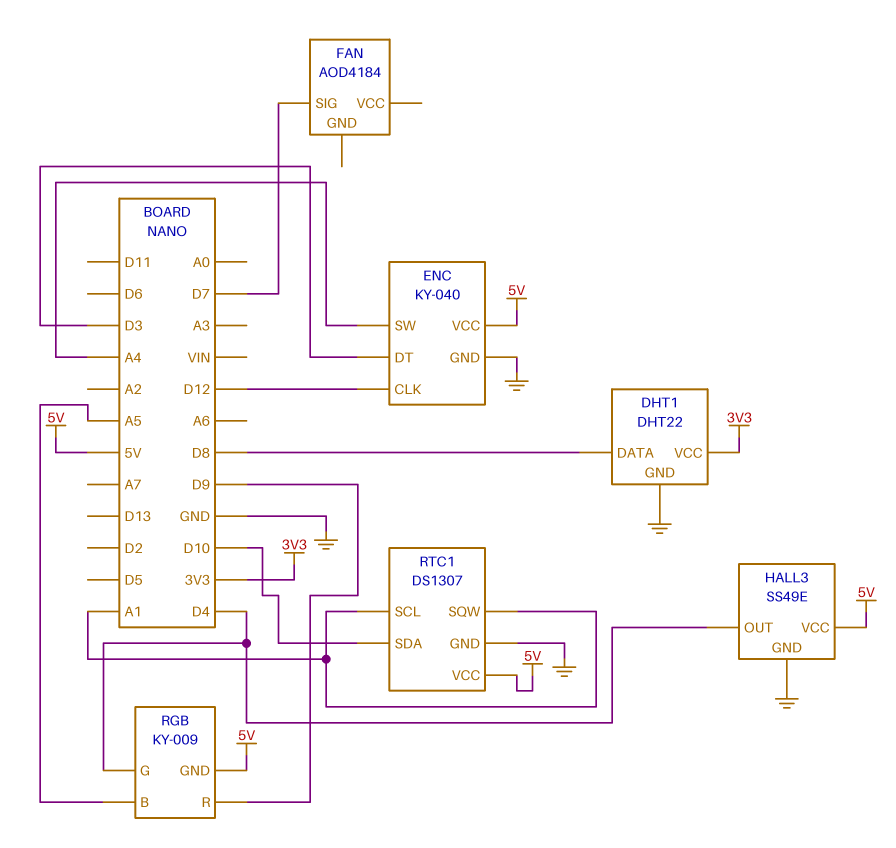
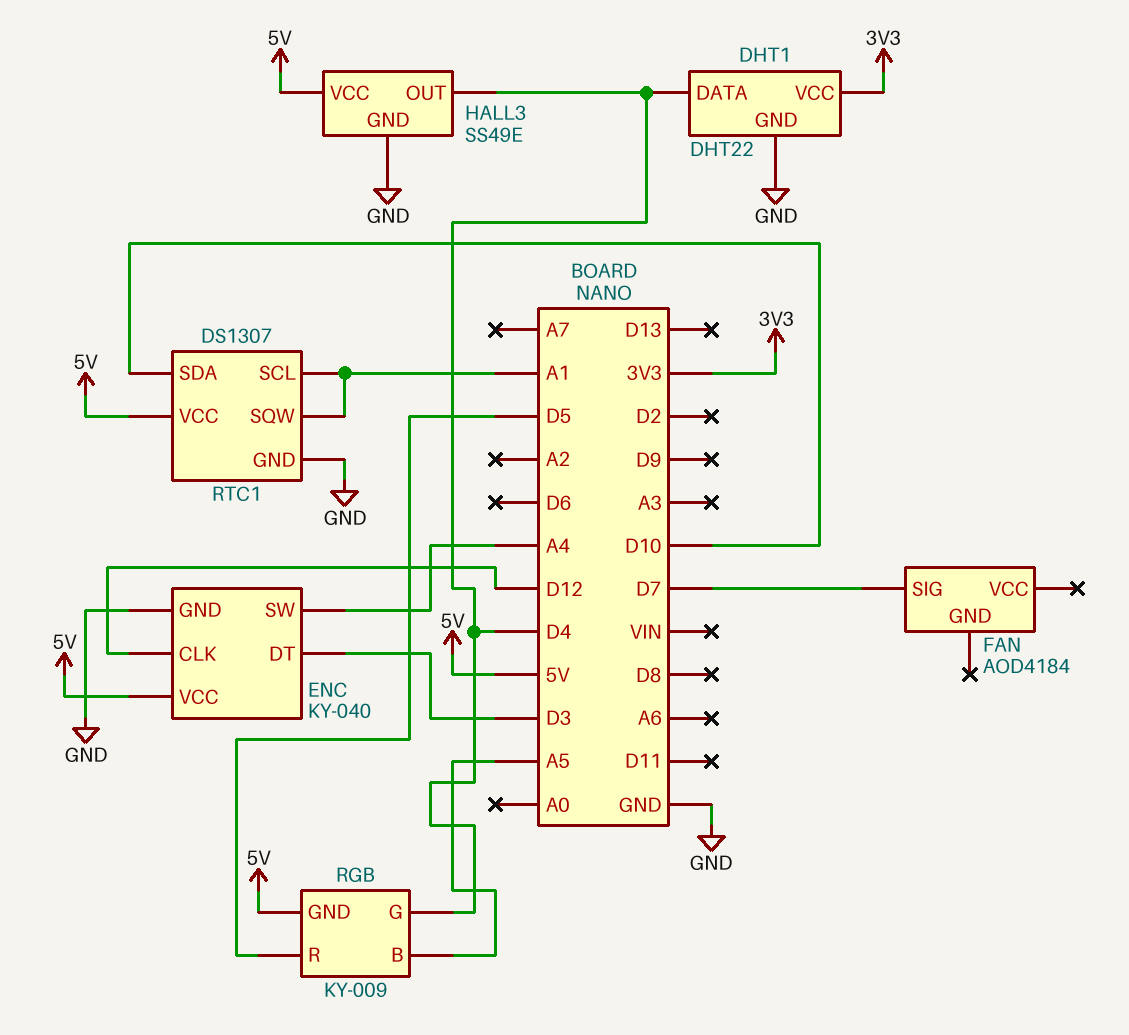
DHT1 pin DATA: D8 -> D4
RGB pin R: D9 -> D5

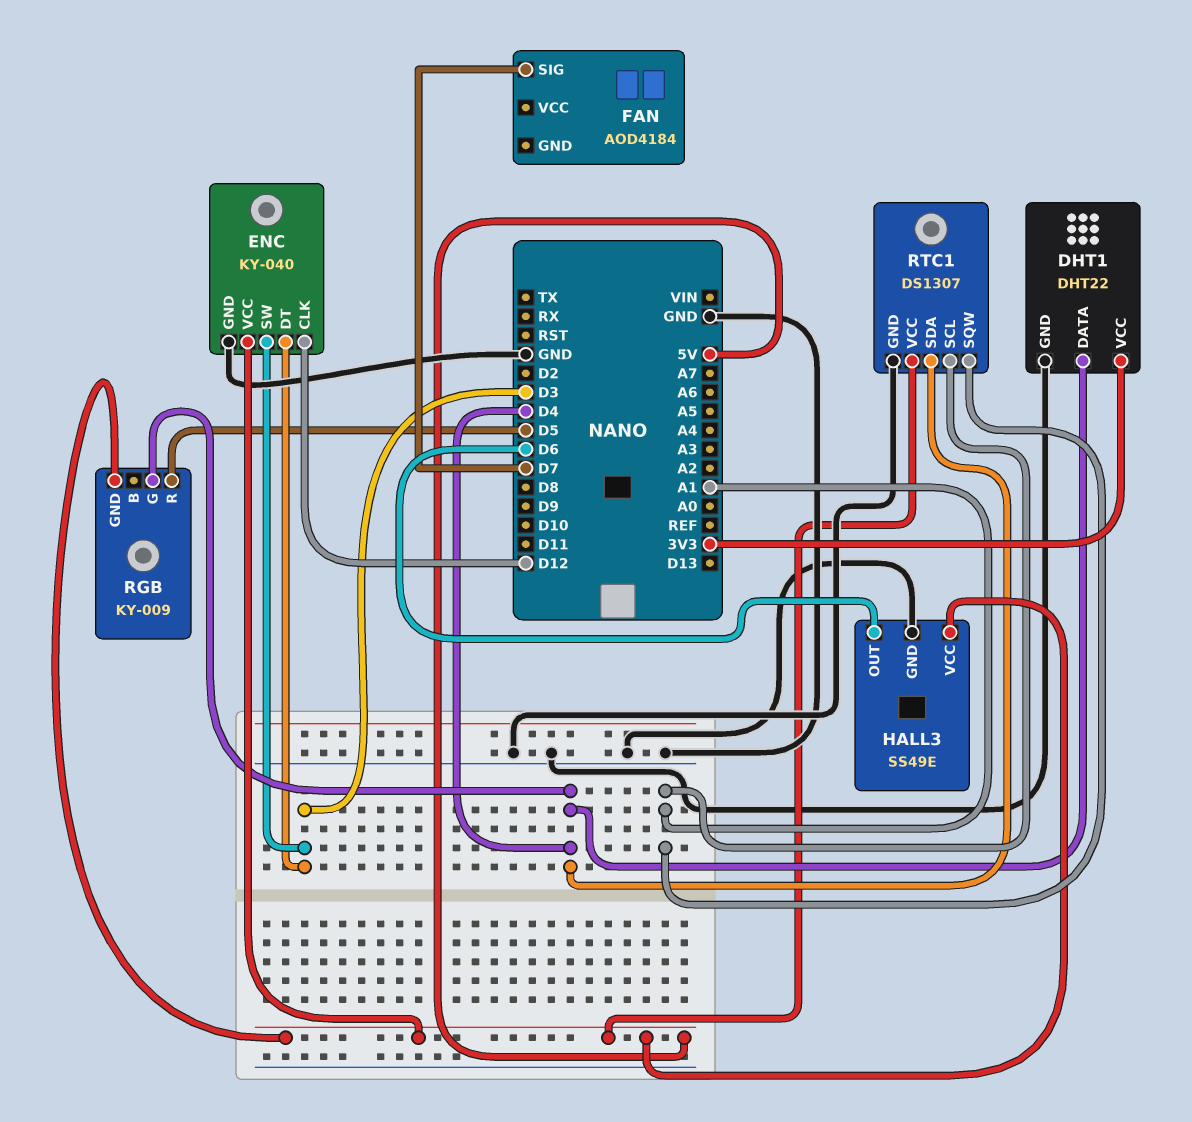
ENC pin SW: A4 -> D3
HALL3 pin OUT: D4 -> D6
RGB pin B: A5 -> none
RTC1 pin SDA: D10 -> D4

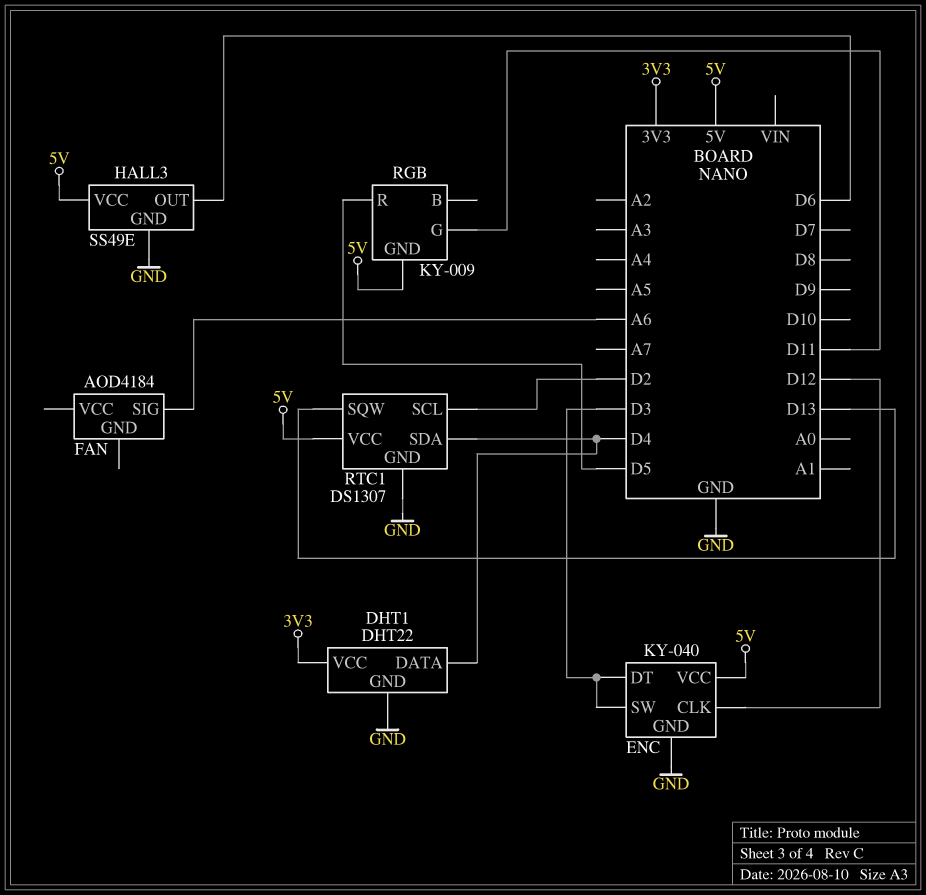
FAN pin SIG: D7 -> A6
RGB pin G: D4 -> D11
RTC1 pin SCL: A1 -> D2
RTC1 pin SQW: A1 -> D13

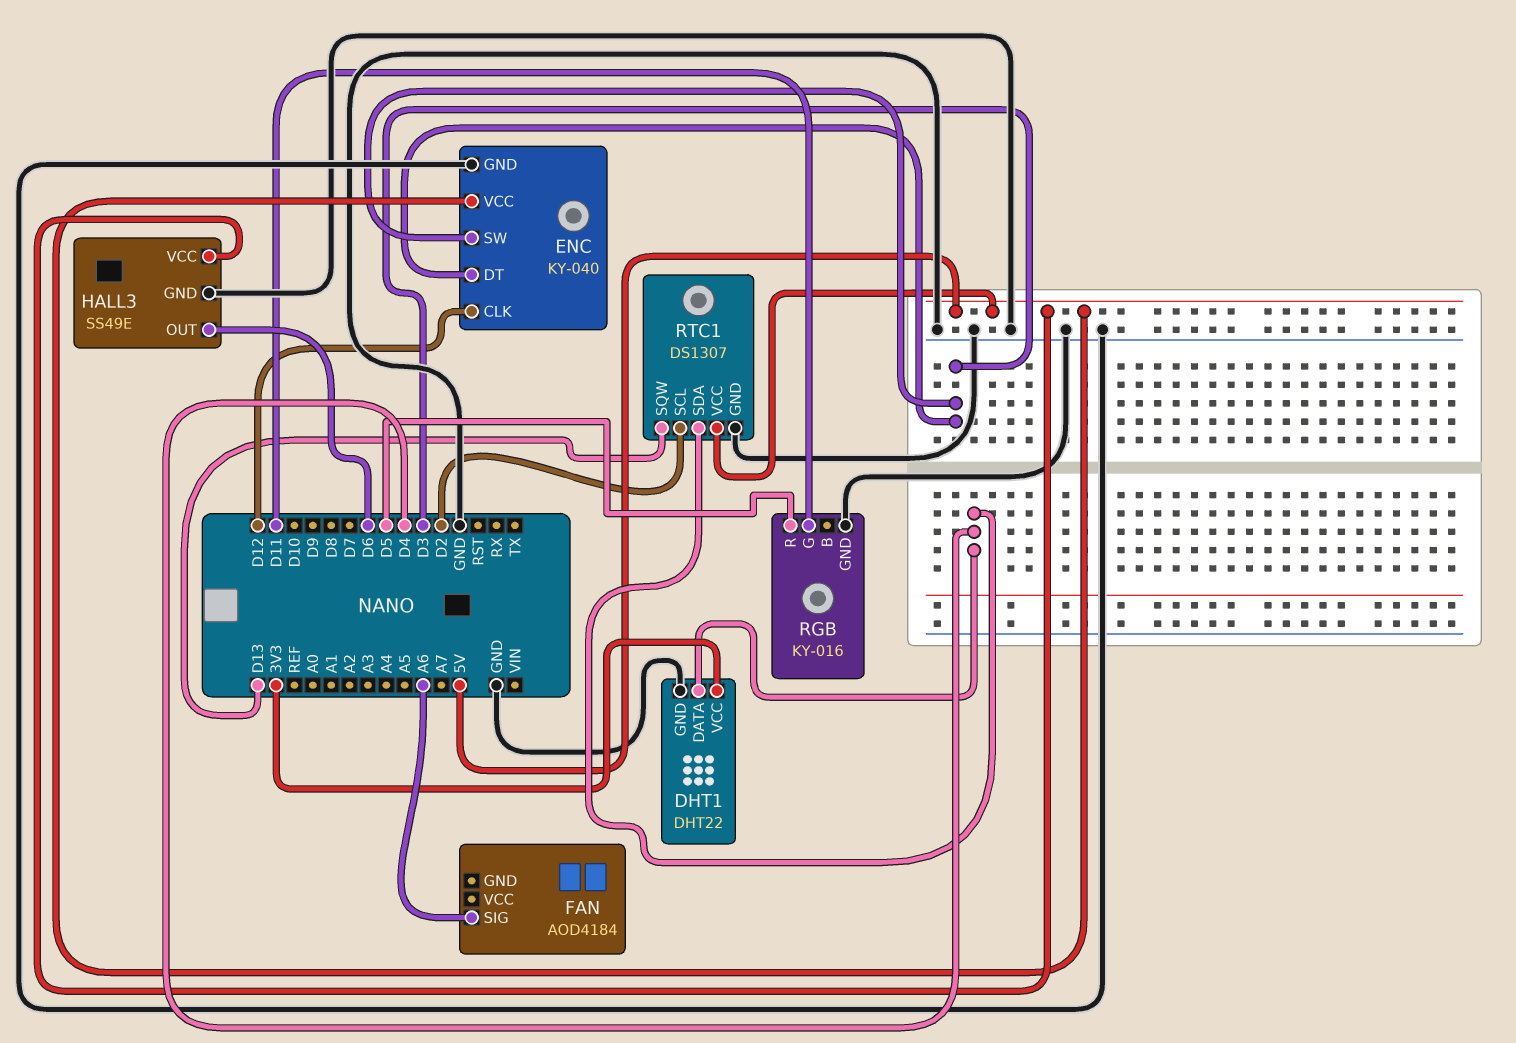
RGB: KY-009 -> KY-016
RGB pin GND: 5V -> GND

